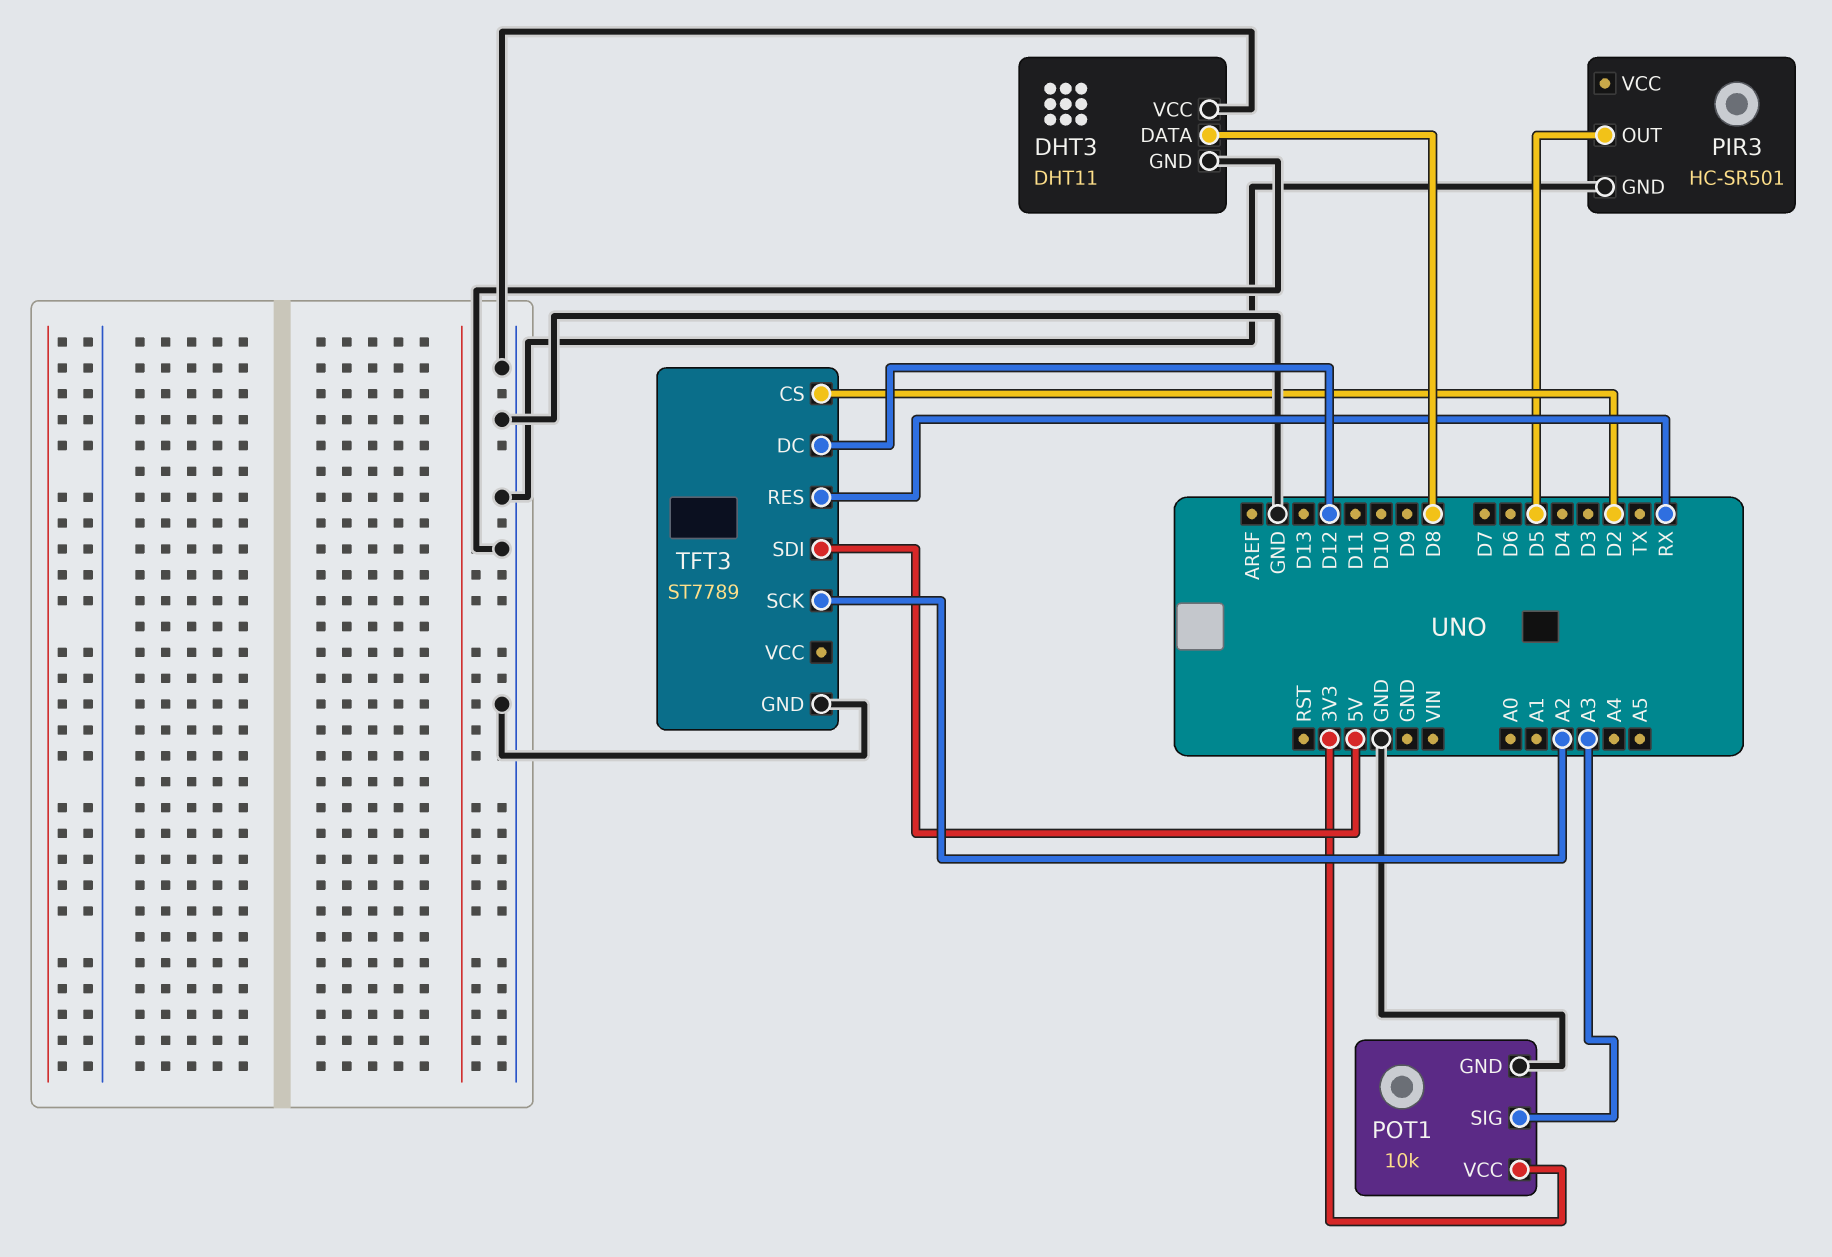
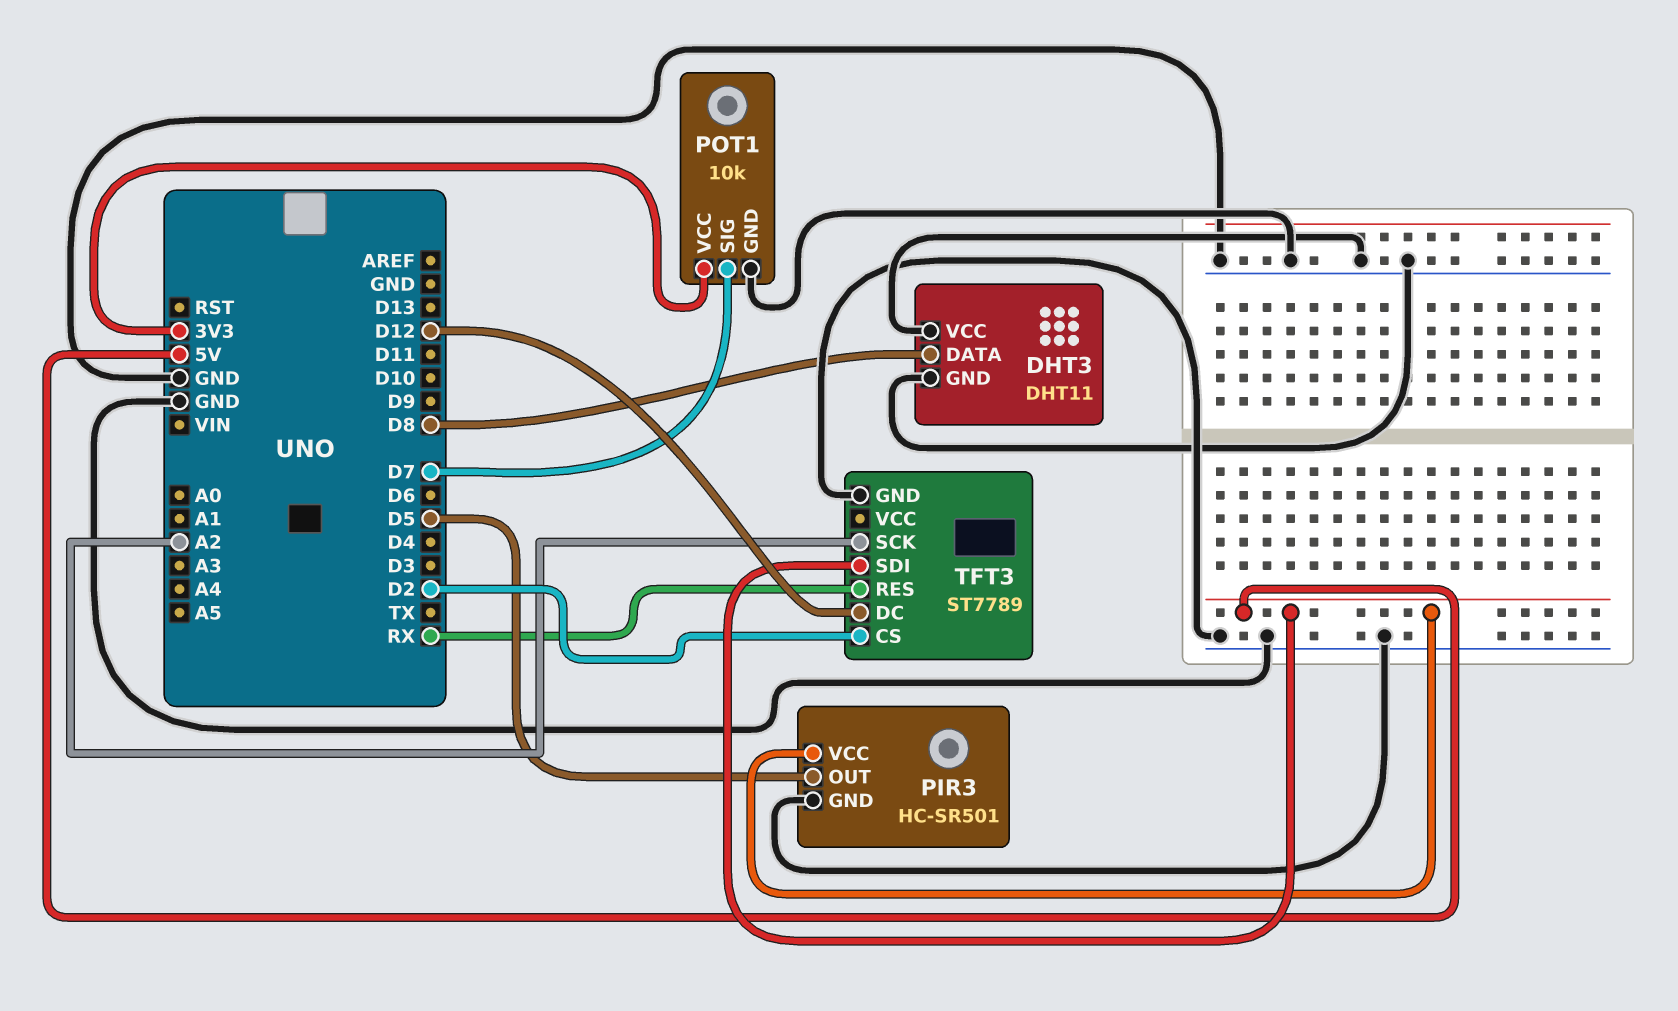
PIR3 pin VCC: none -> 5V
POT1 pin SIG: A3 -> D7

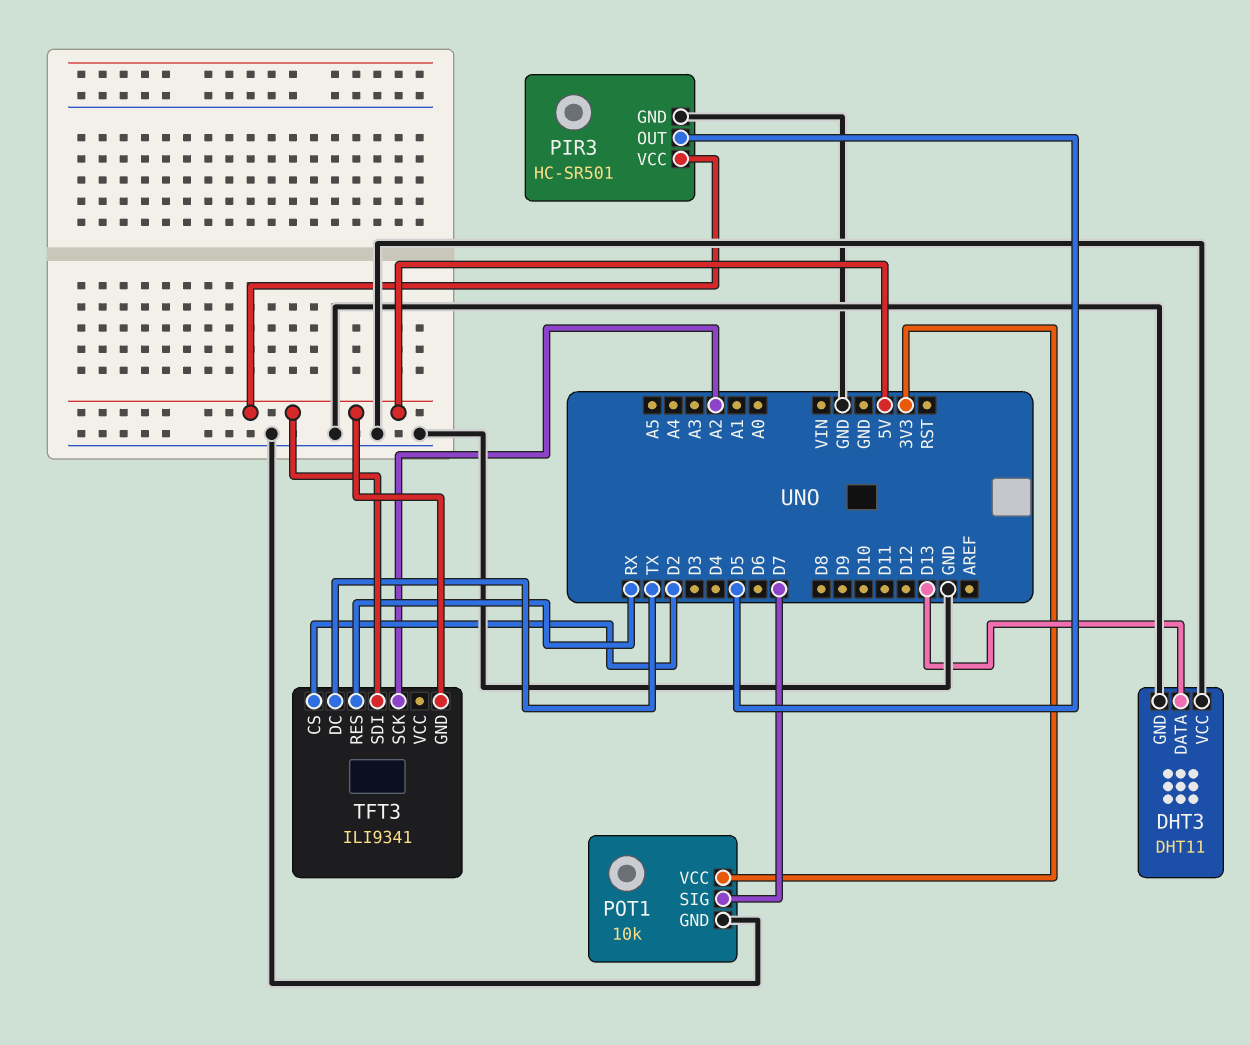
DHT3 pin DATA: D8 -> D13
TFT3: ST7789 -> ILI9341
TFT3 pin DC: D12 -> TX
TFT3 pin GND: GND -> 5V

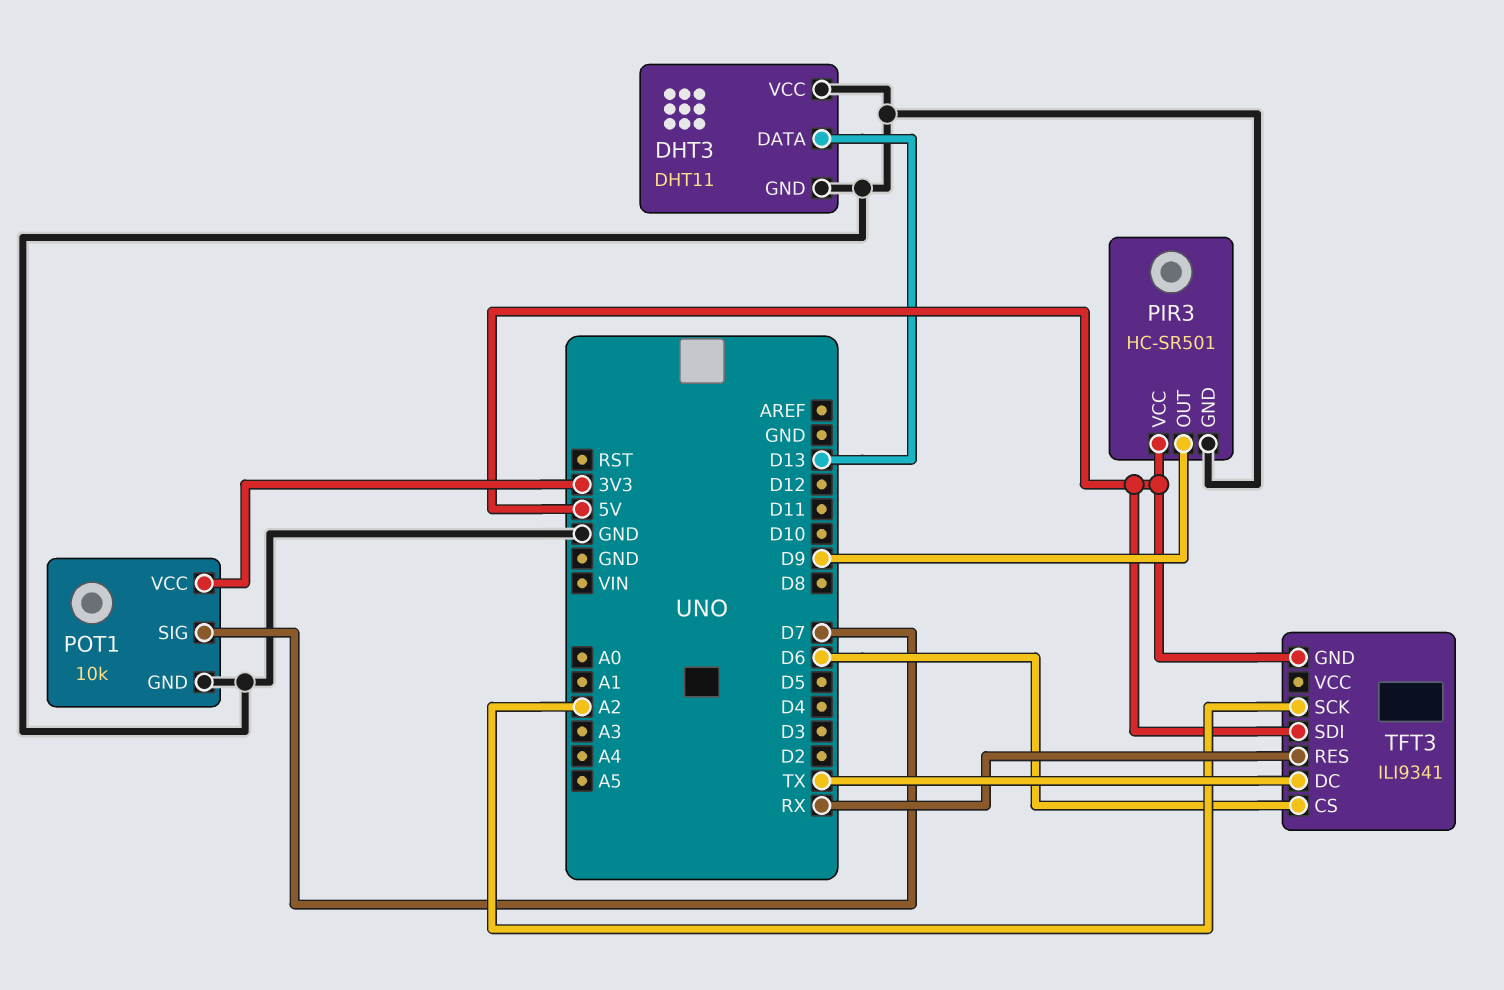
PIR3 pin OUT: D5 -> D9
TFT3 pin CS: D2 -> D6

